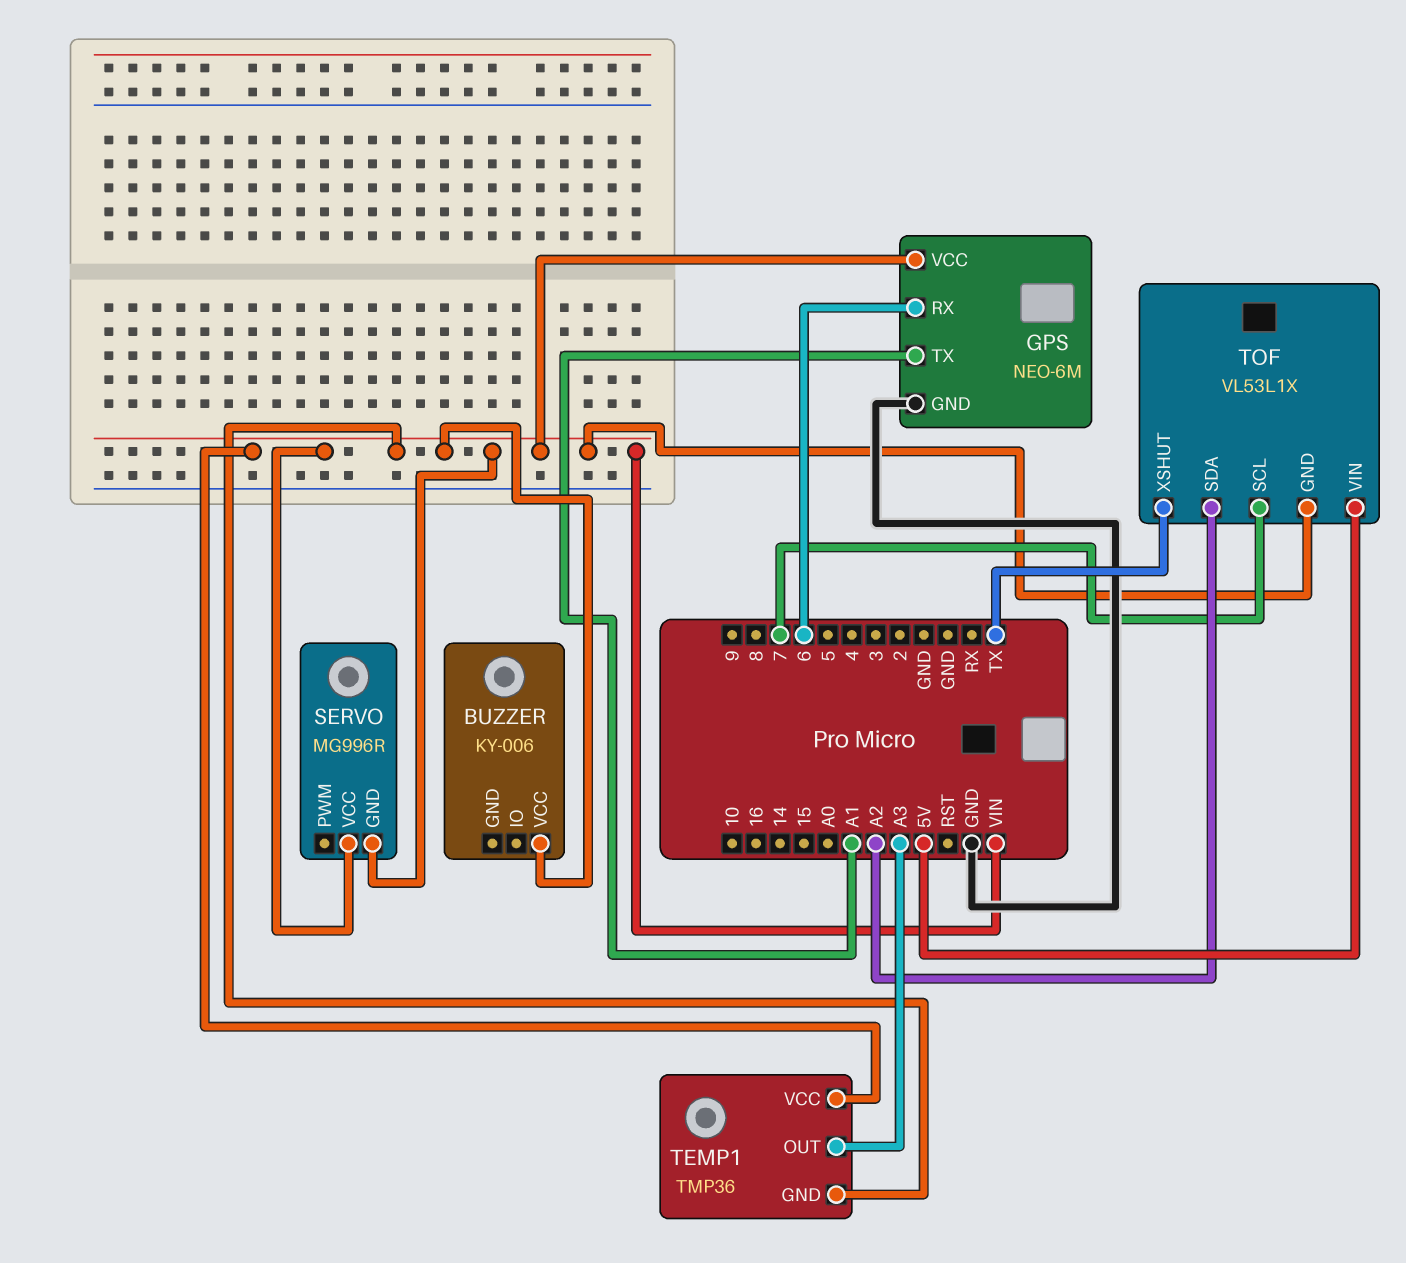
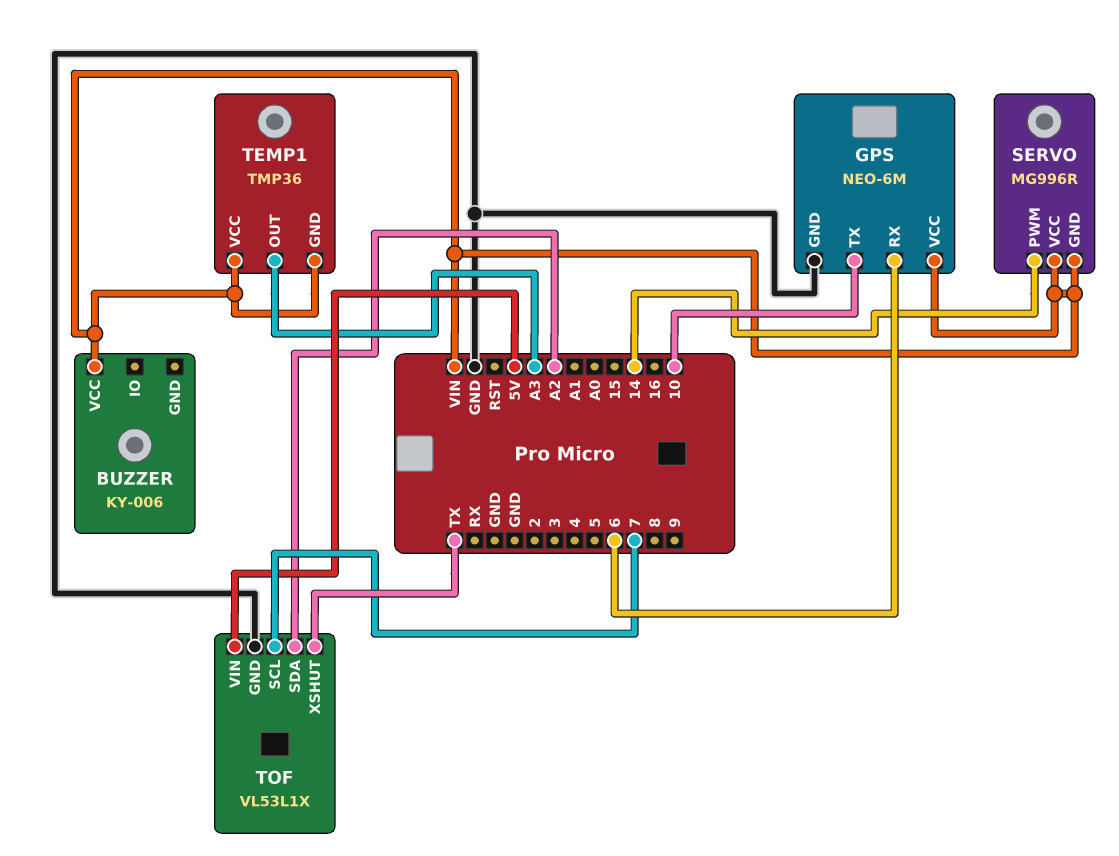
GPS pin TX: A1 -> 10
SERVO pin PWM: none -> 14
TOF pin GND: VIN -> GND

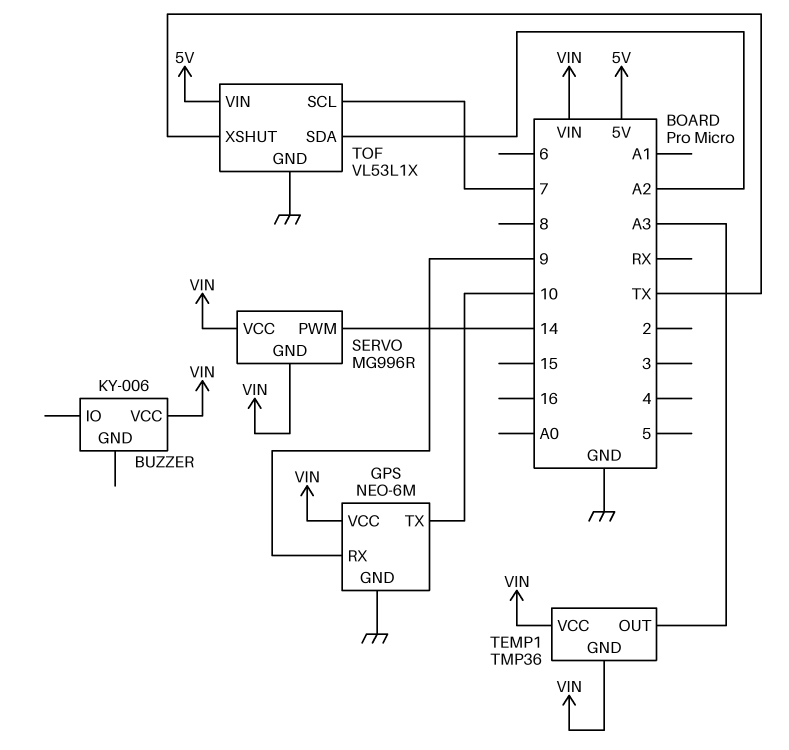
GPS pin RX: 6 -> 9

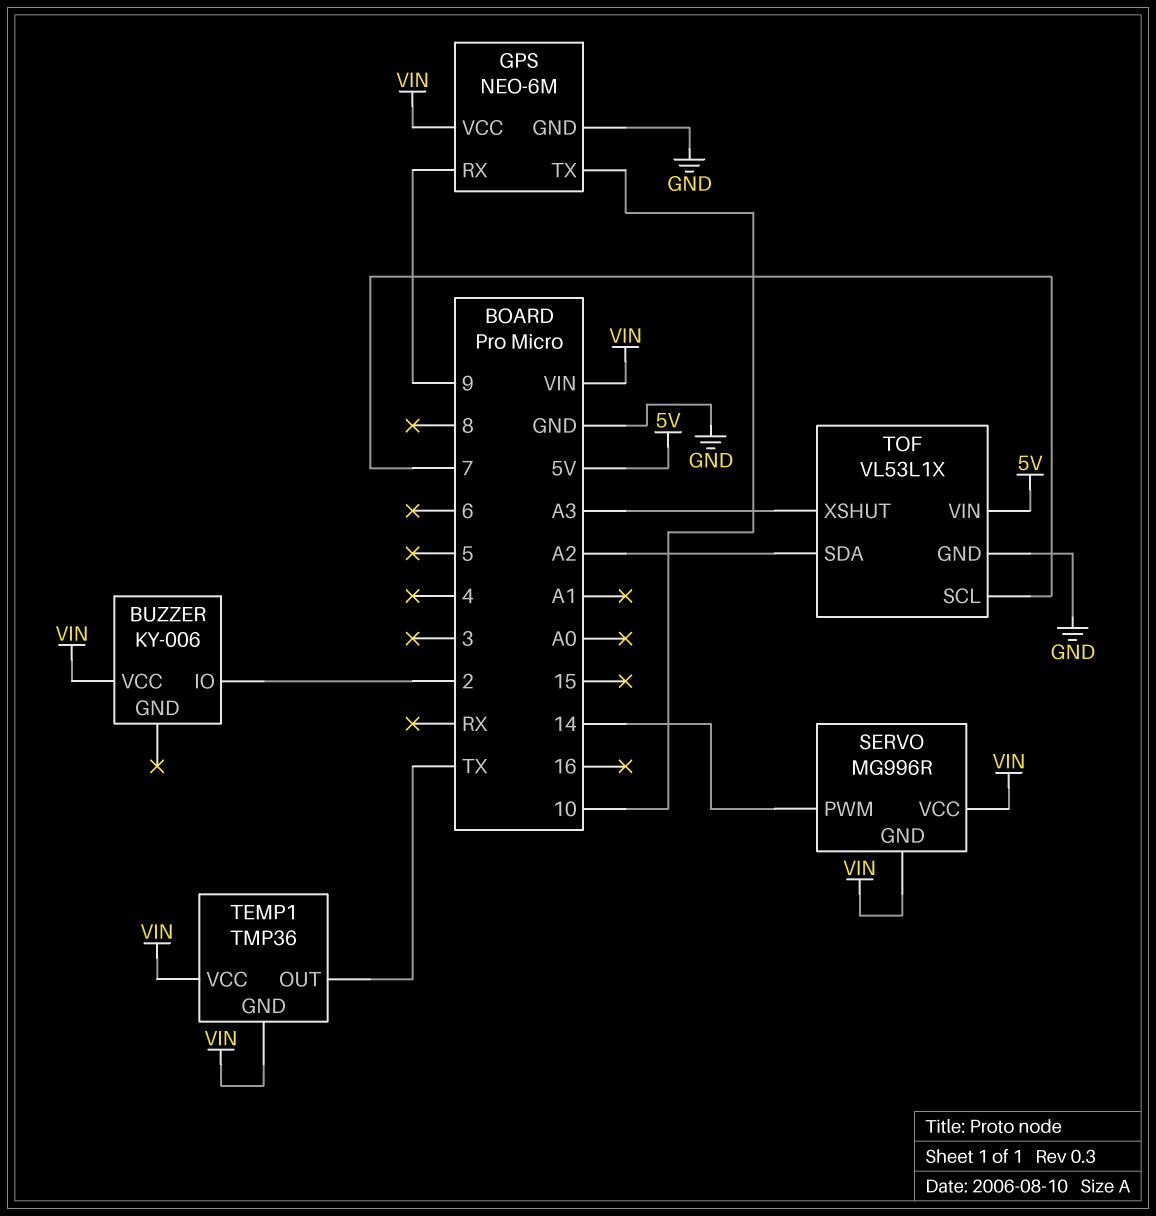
BUZZER pin IO: none -> 2
TEMP1 pin OUT: A3 -> TX
TOF pin XSHUT: TX -> A3

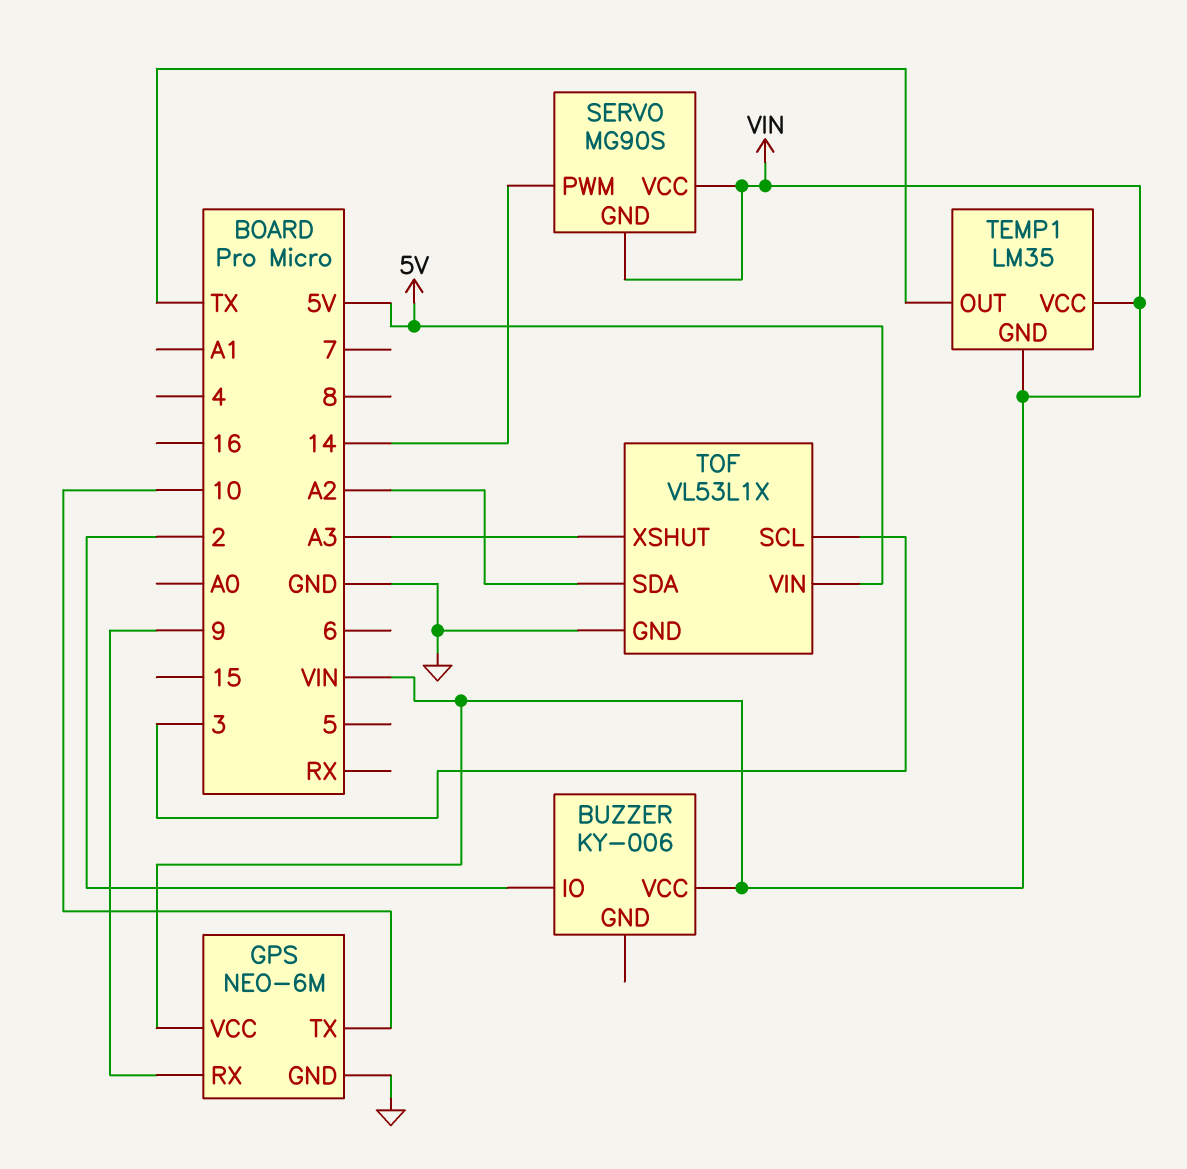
SERVO: MG996R -> MG90S
TEMP1: TMP36 -> LM35
TOF pin SCL: 7 -> 3

